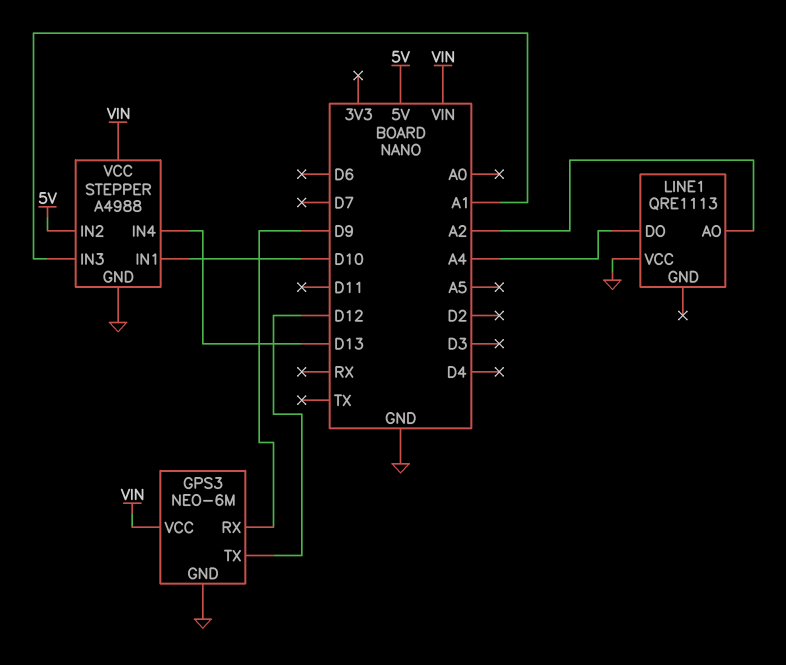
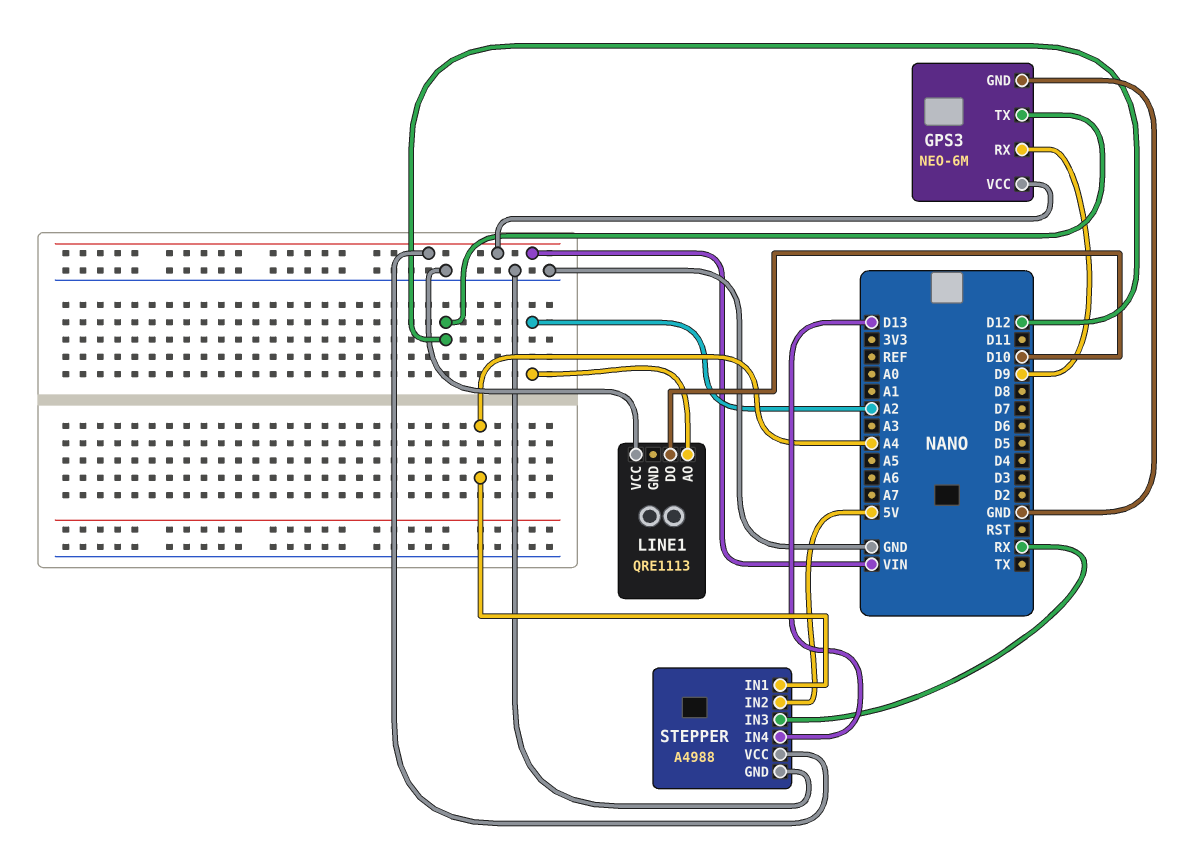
LINE1 pin DO: A4 -> D10
STEPPER pin IN1: D10 -> A4
STEPPER pin IN3: A1 -> RX

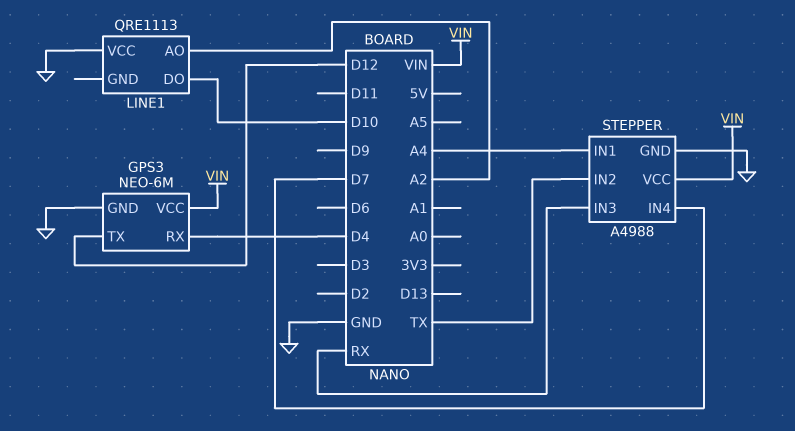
GPS3 pin RX: D9 -> D4
STEPPER pin IN2: 5V -> TX
STEPPER pin IN4: D13 -> D7

